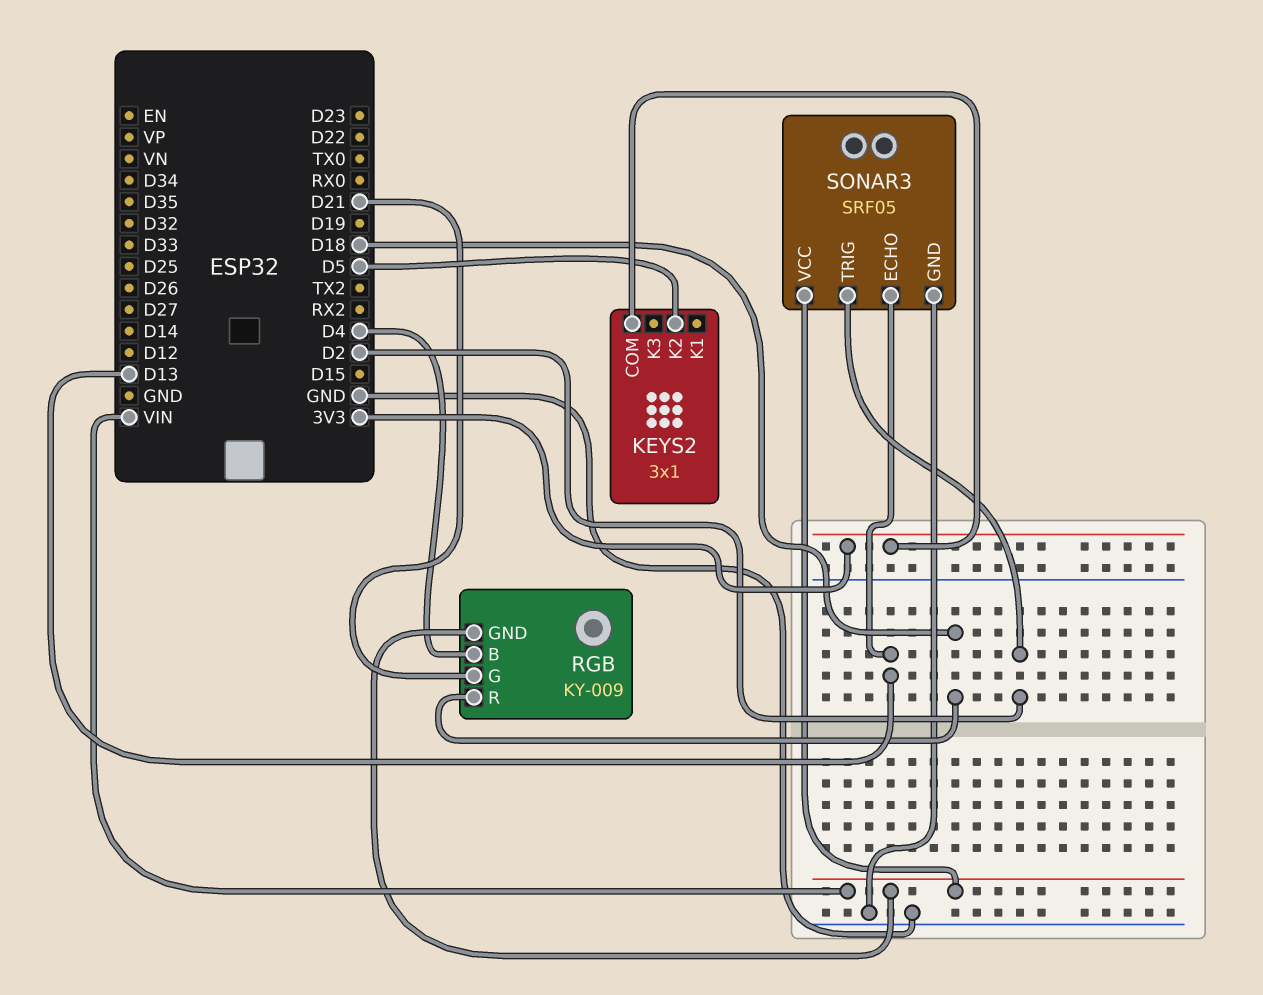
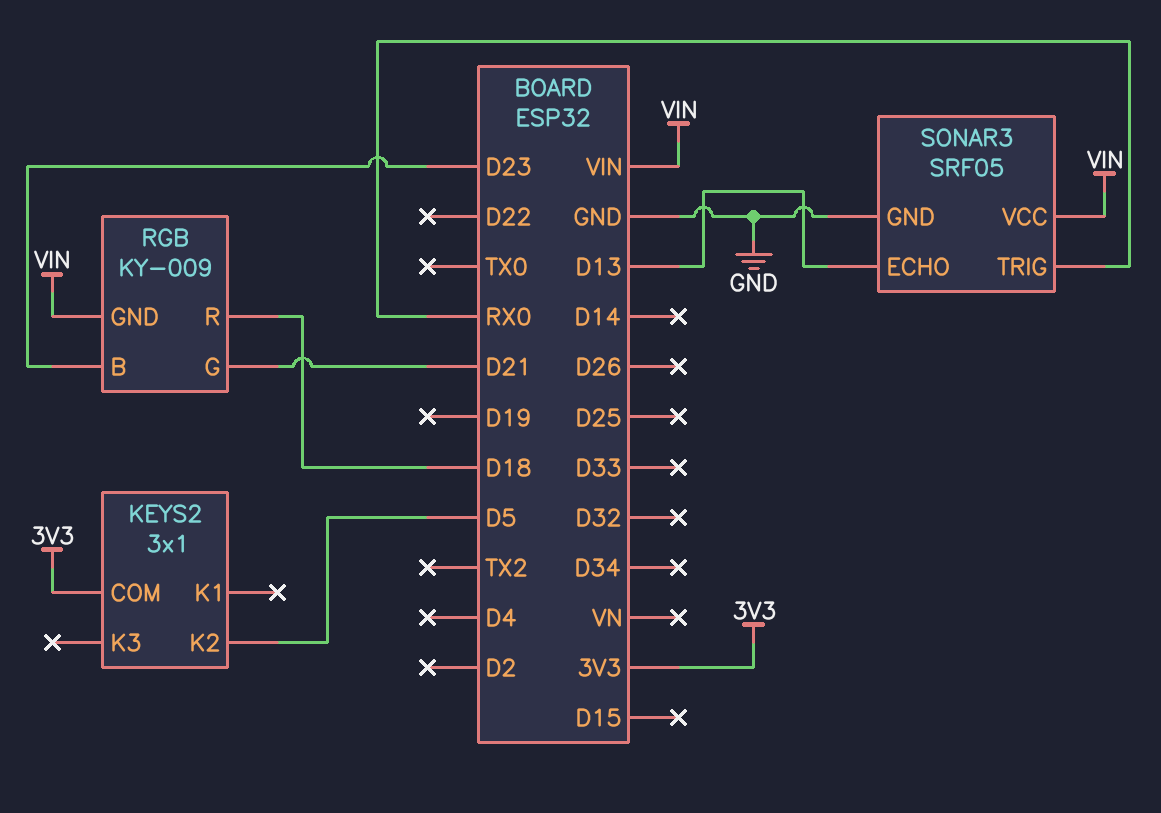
RGB pin B: D4 -> D23
SONAR3 pin TRIG: D2 -> RX0

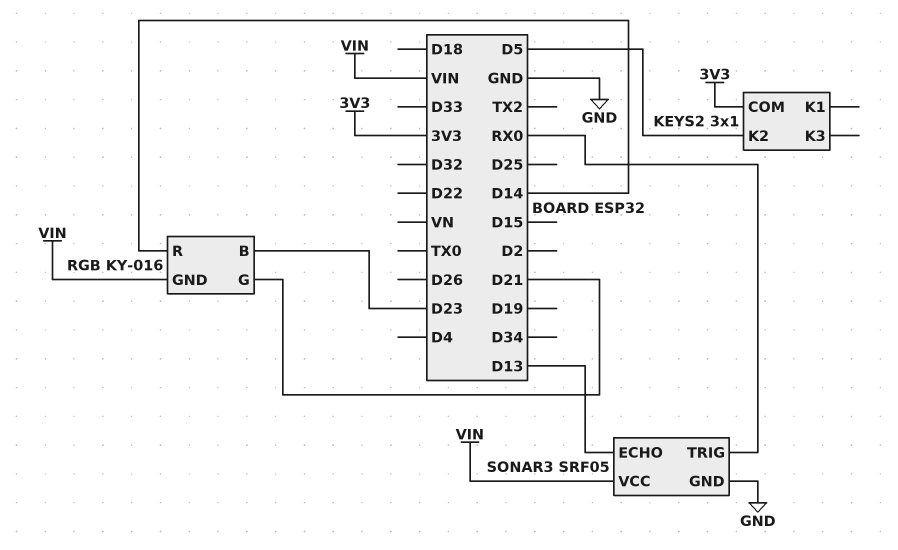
RGB: KY-009 -> KY-016
RGB pin R: D18 -> D14

